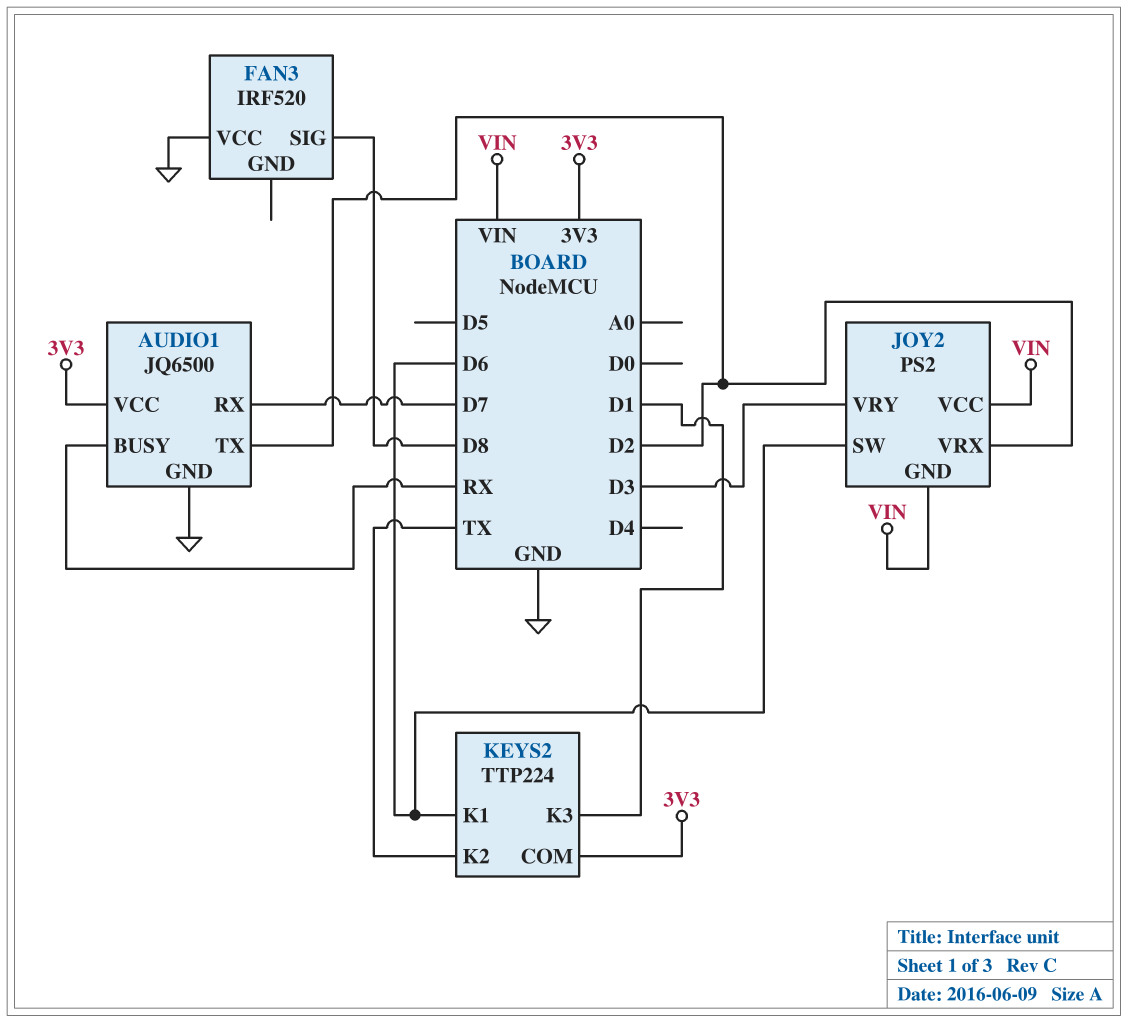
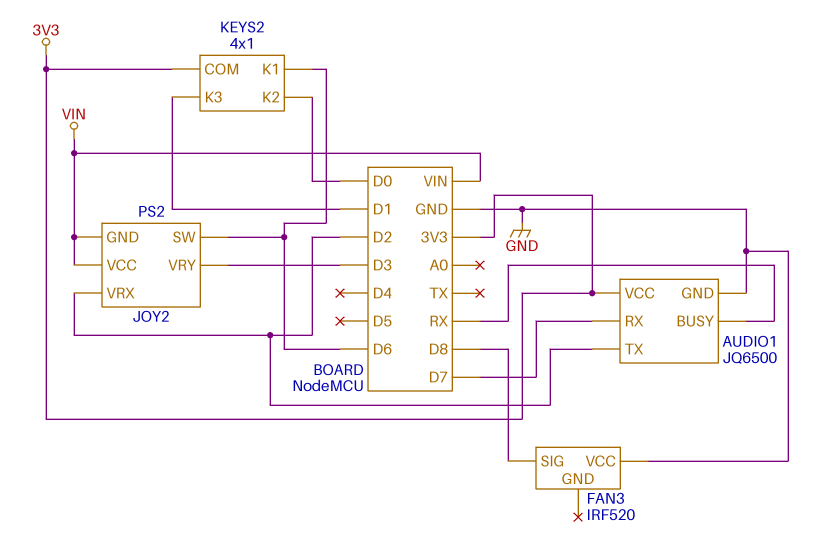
KEYS2: TTP224 -> 4x1
KEYS2 pin K2: TX -> D0

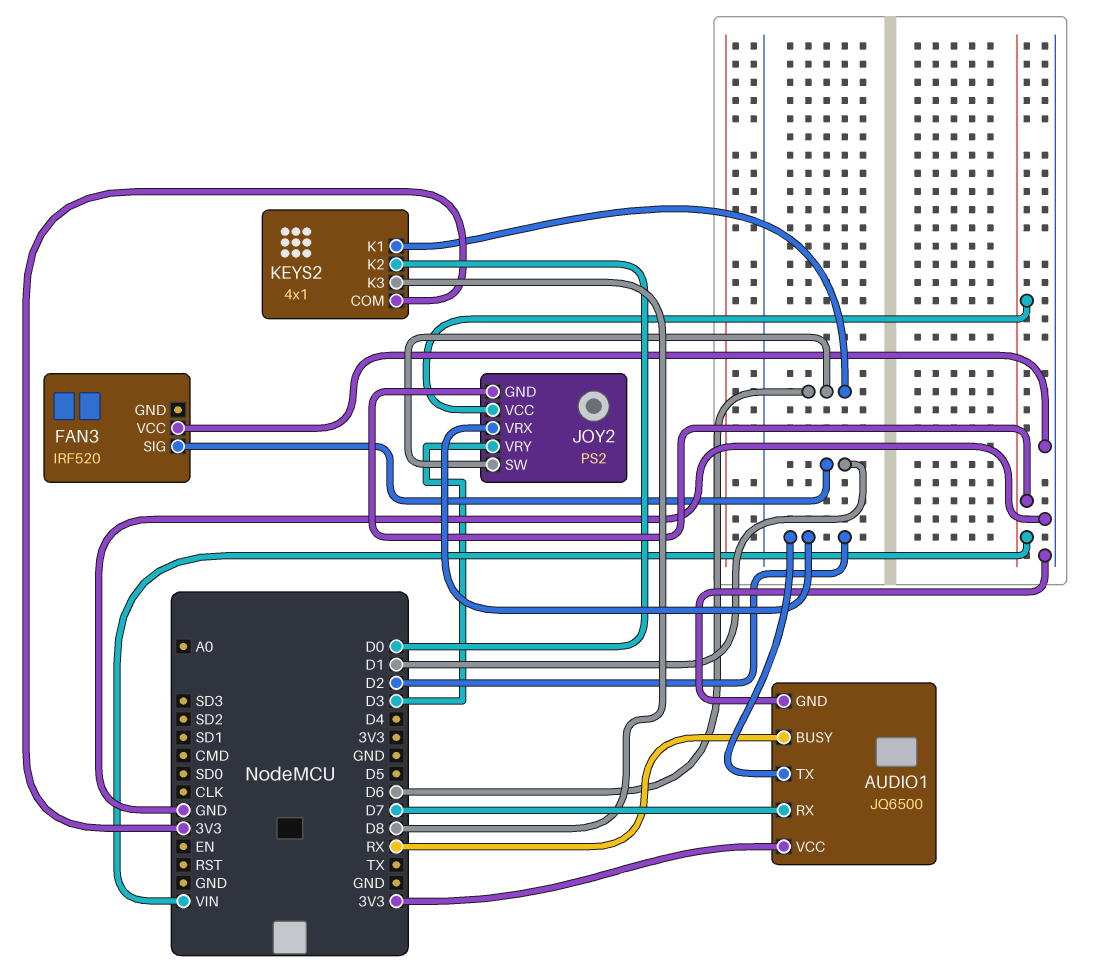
FAN3 pin SIG: D8 -> D1
KEYS2 pin K3: D1 -> D8

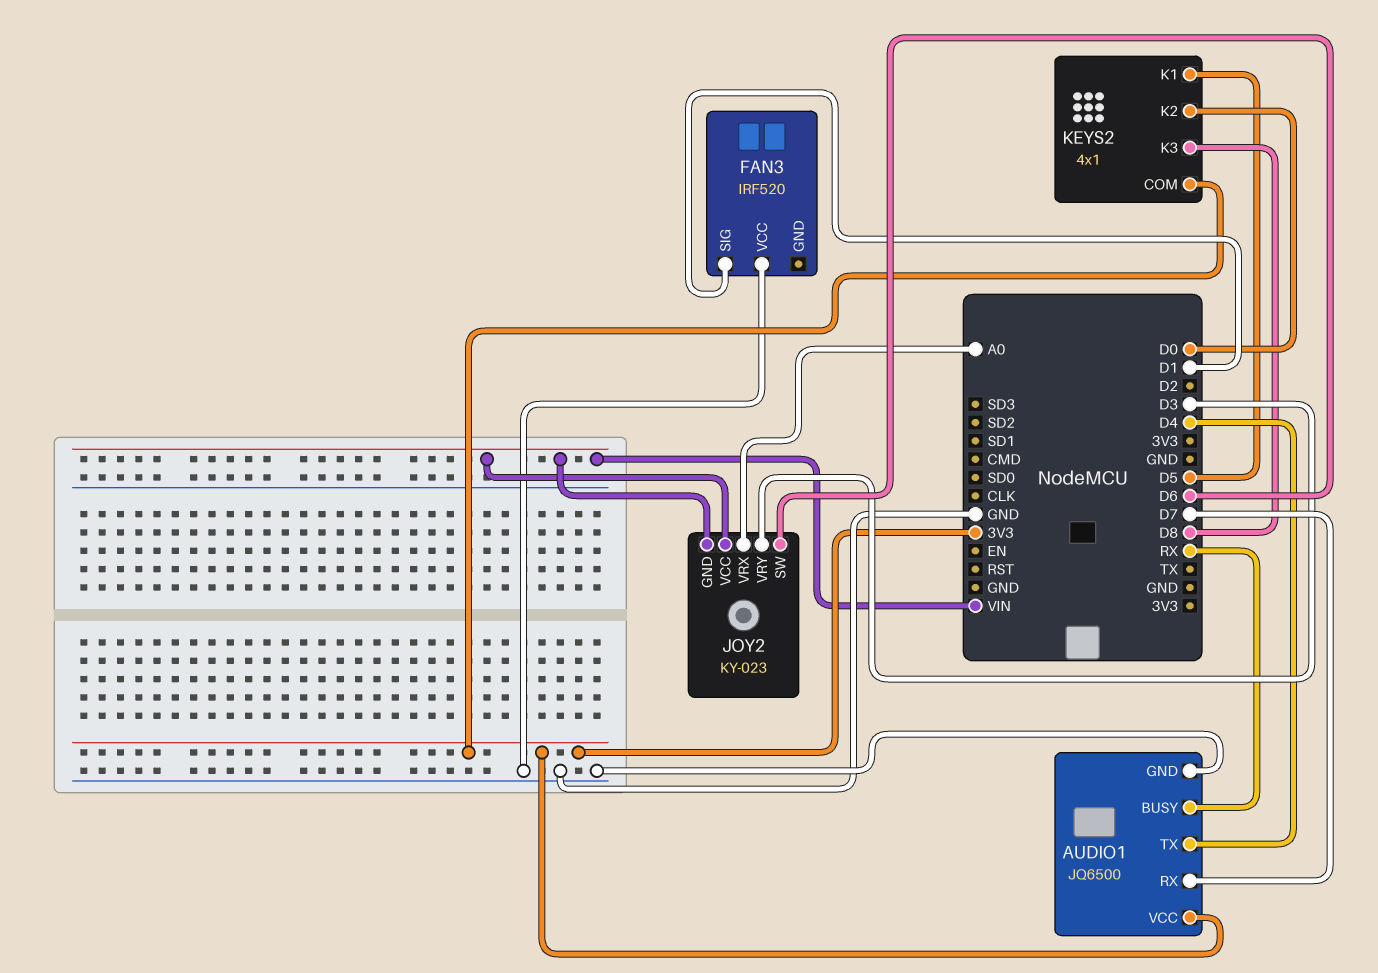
AUDIO1 pin TX: D2 -> D4
JOY2: PS2 -> KY-023
JOY2 pin VRX: D2 -> A0
KEYS2 pin K1: D6 -> D5

